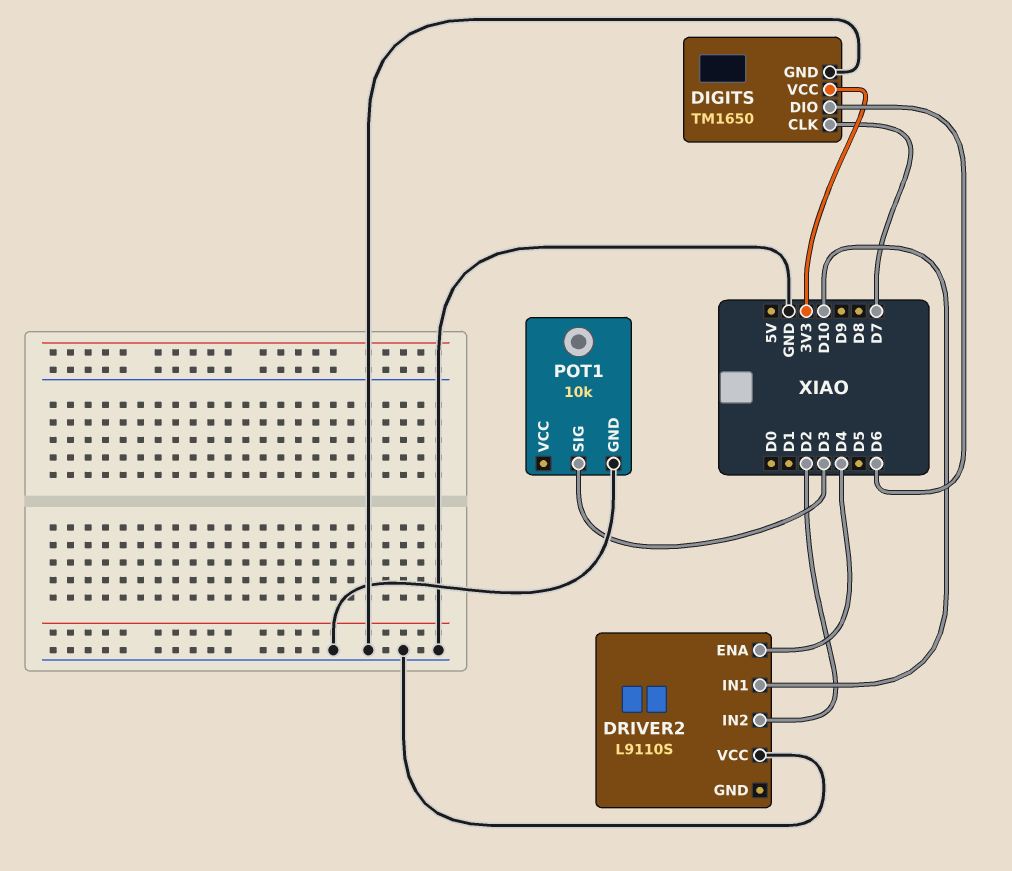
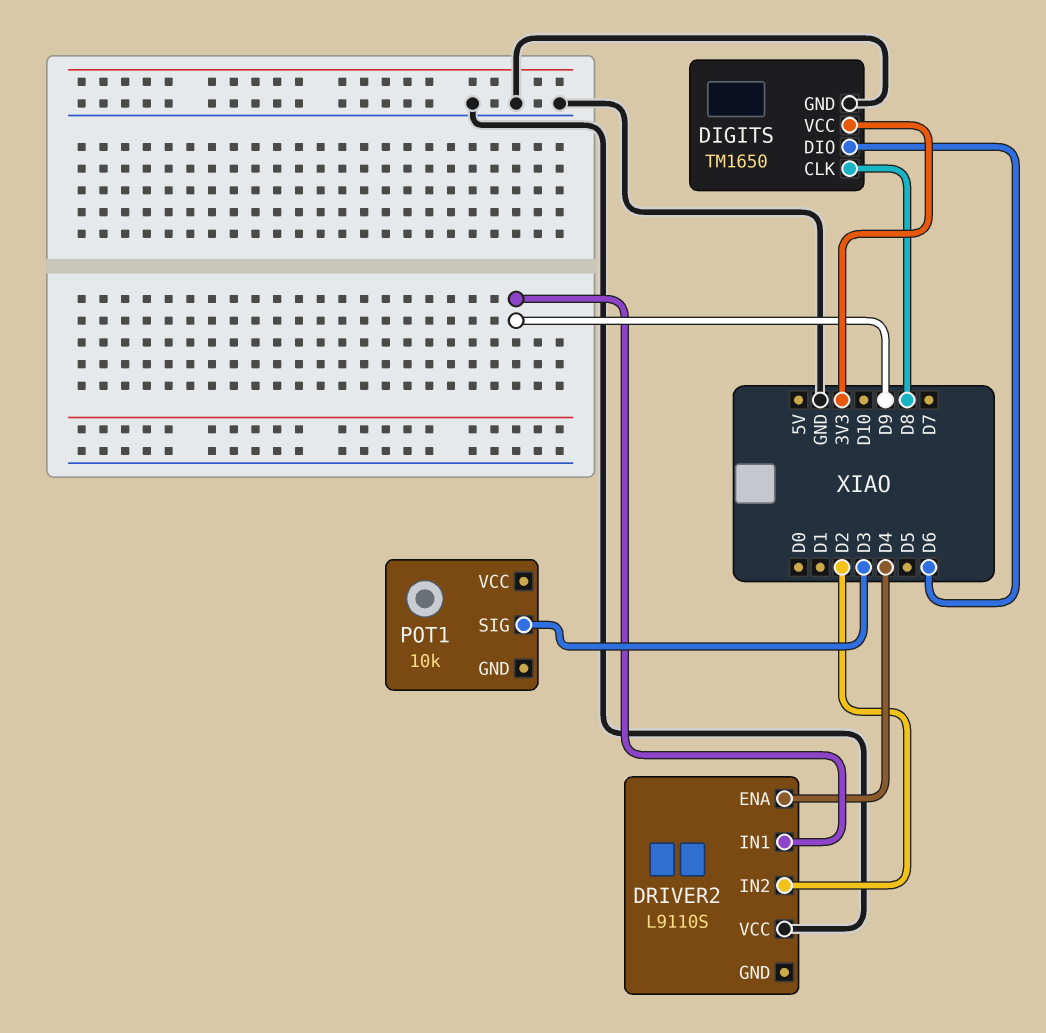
DIGITS pin CLK: D7 -> D8
DRIVER2 pin IN1: D10 -> D9
POT1 pin GND: GND -> none

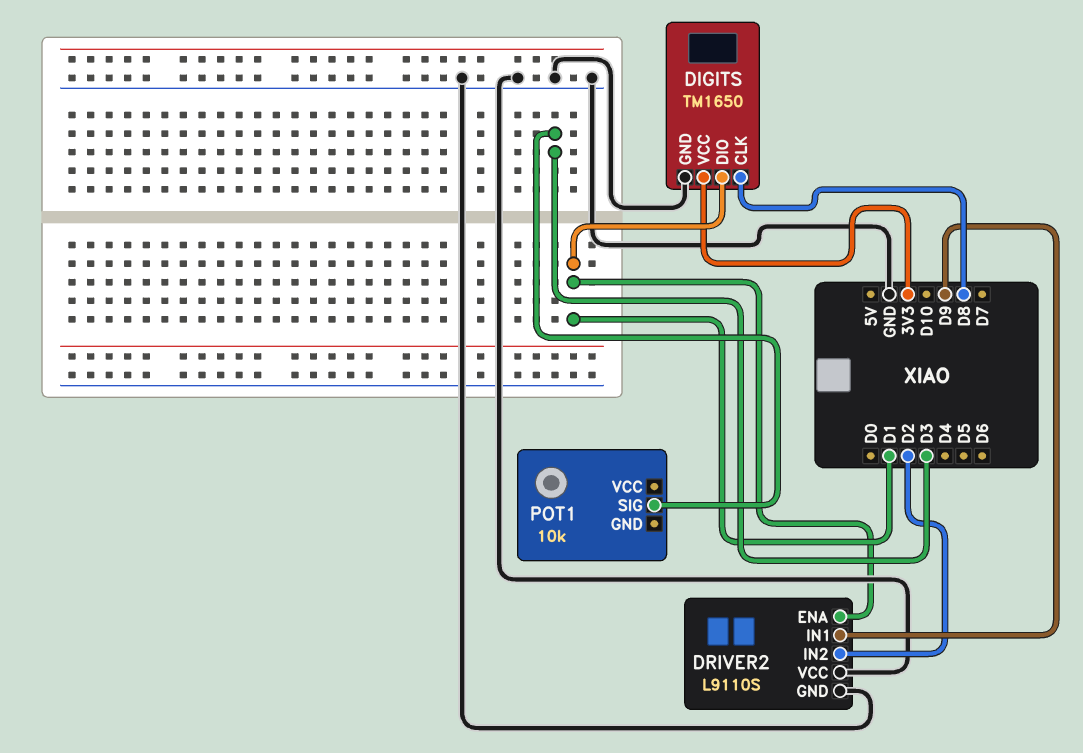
DIGITS pin DIO: D6 -> D1
DRIVER2 pin ENA: D4 -> D1
DRIVER2 pin GND: none -> GND

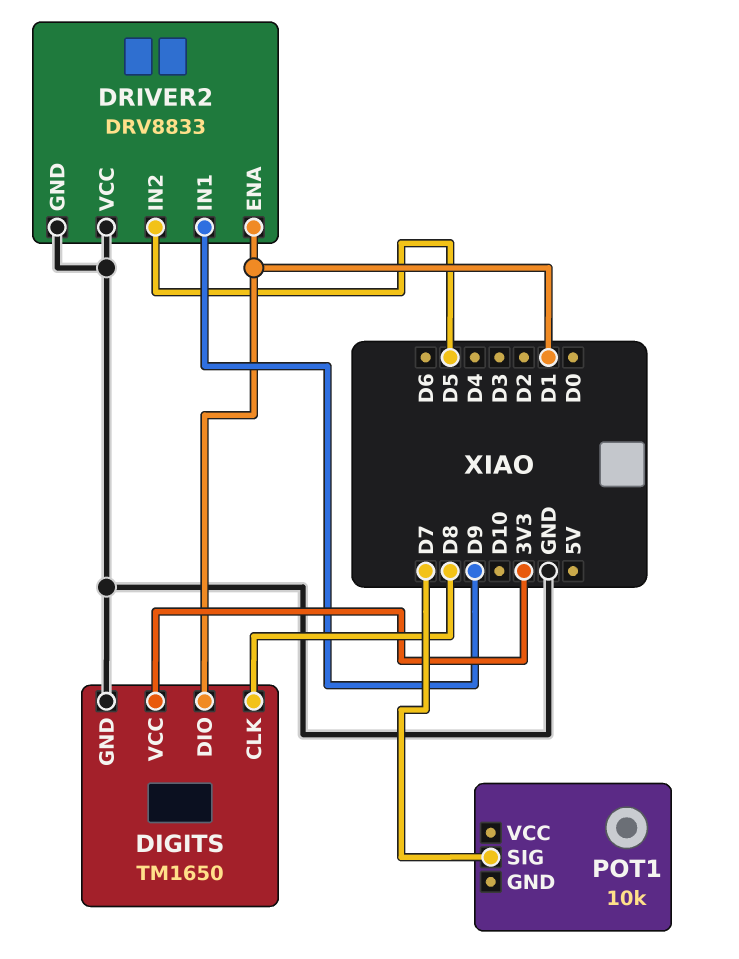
DRIVER2: L9110S -> DRV8833
DRIVER2 pin IN2: D2 -> D5
POT1 pin SIG: D3 -> D7

